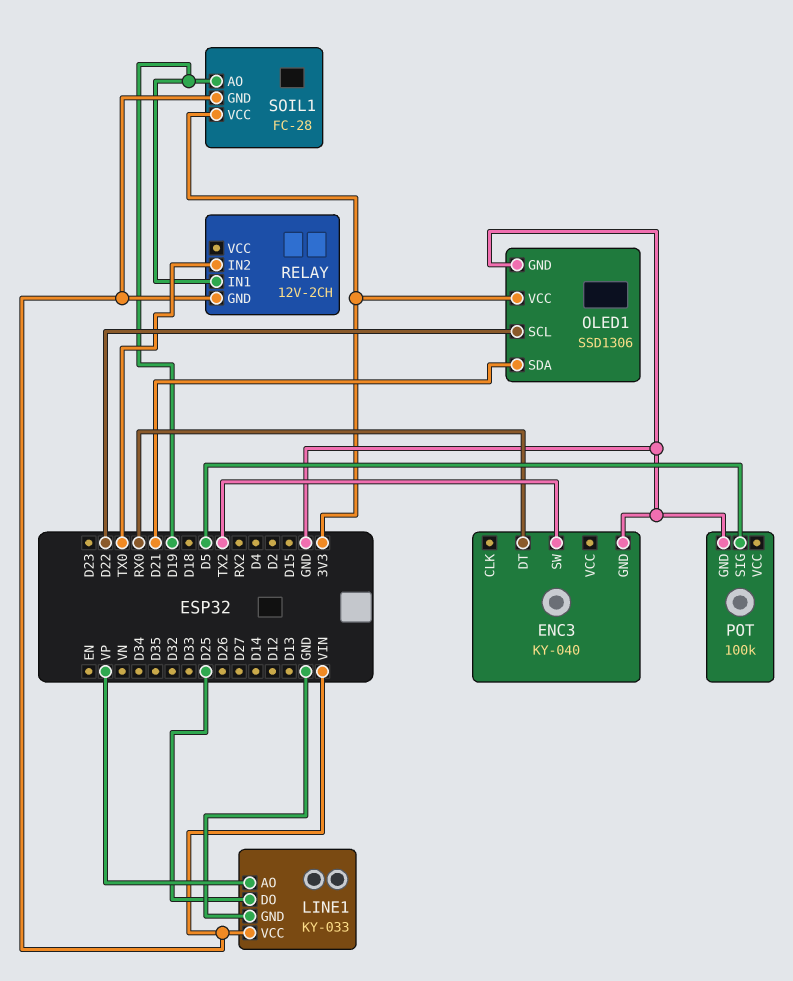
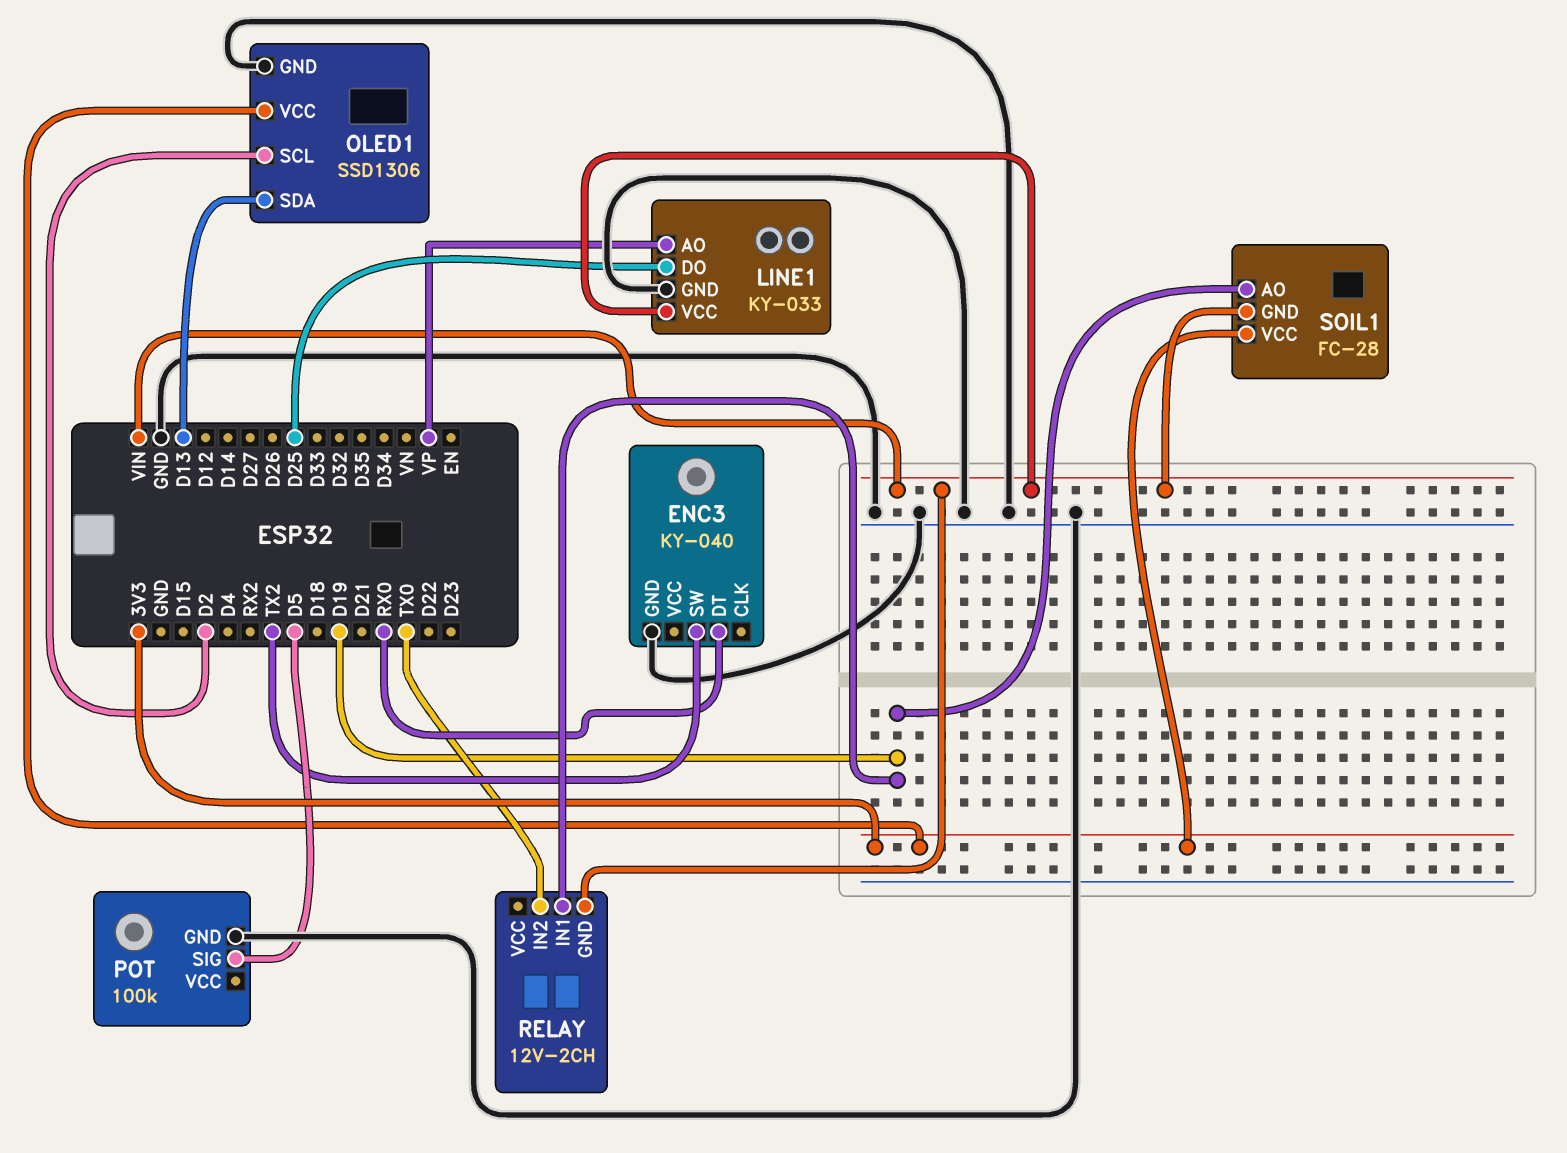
OLED1 pin SCL: D22 -> D2
OLED1 pin SDA: D21 -> D13

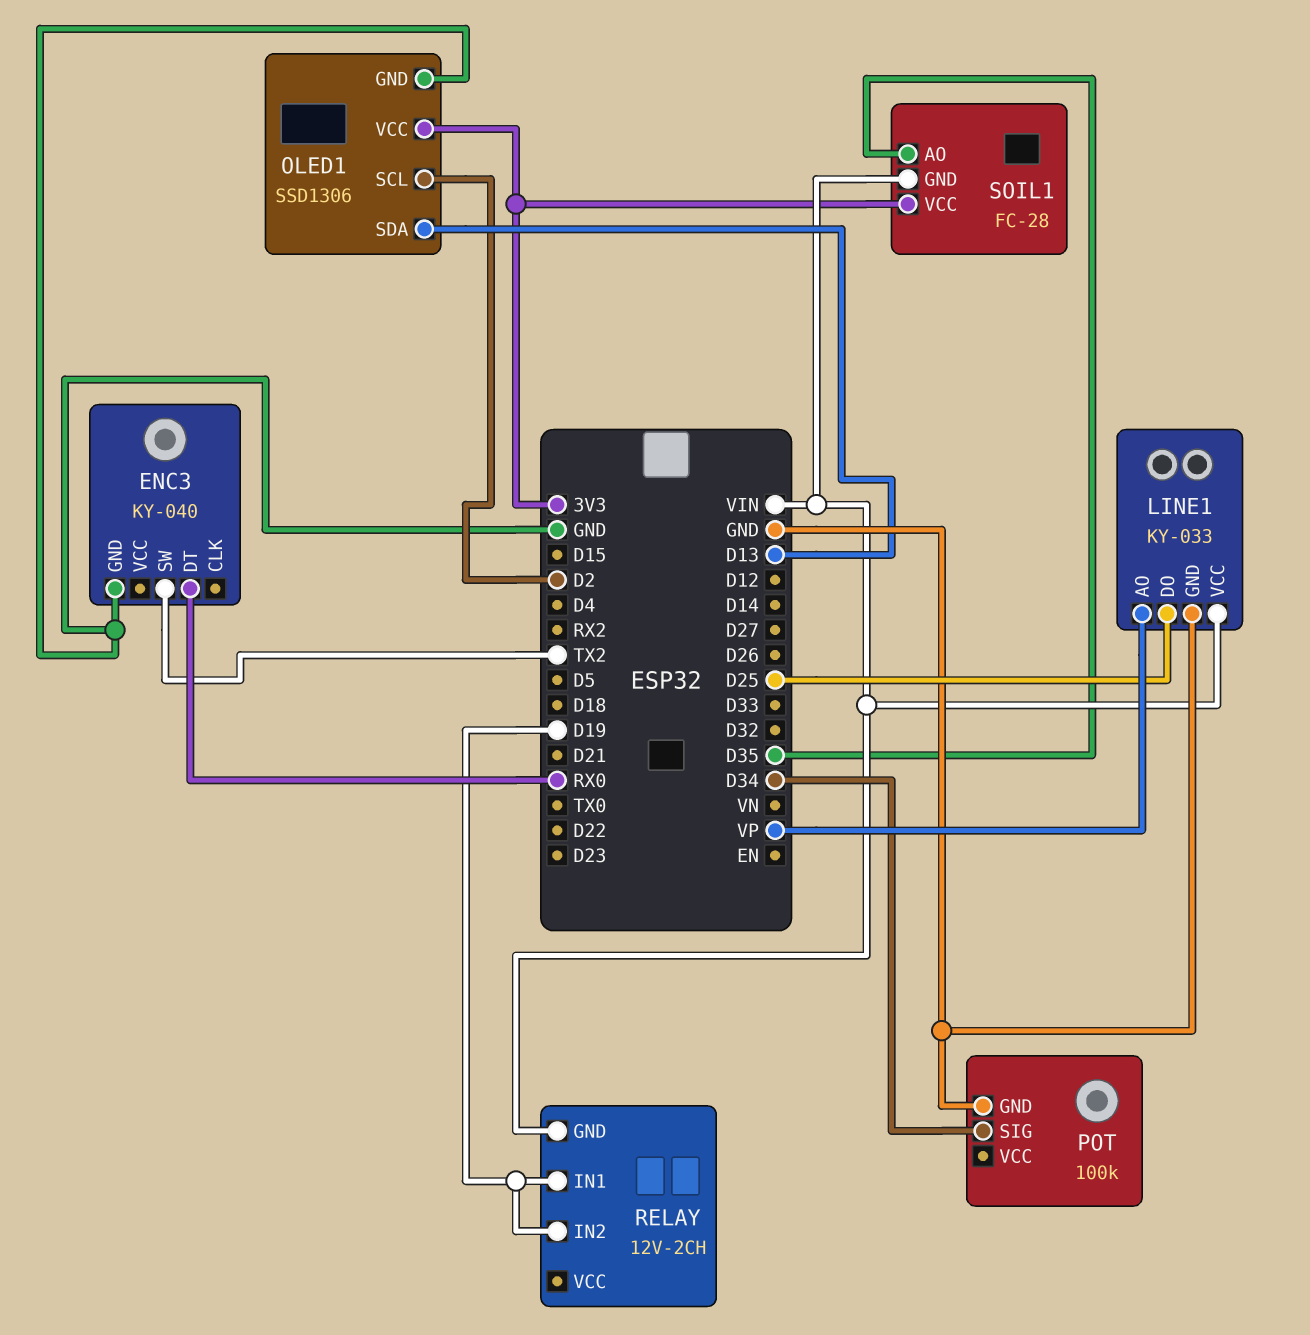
POT pin SIG: D5 -> D34
RELAY pin IN2: TX0 -> D19
SOIL1 pin AO: D19 -> D35

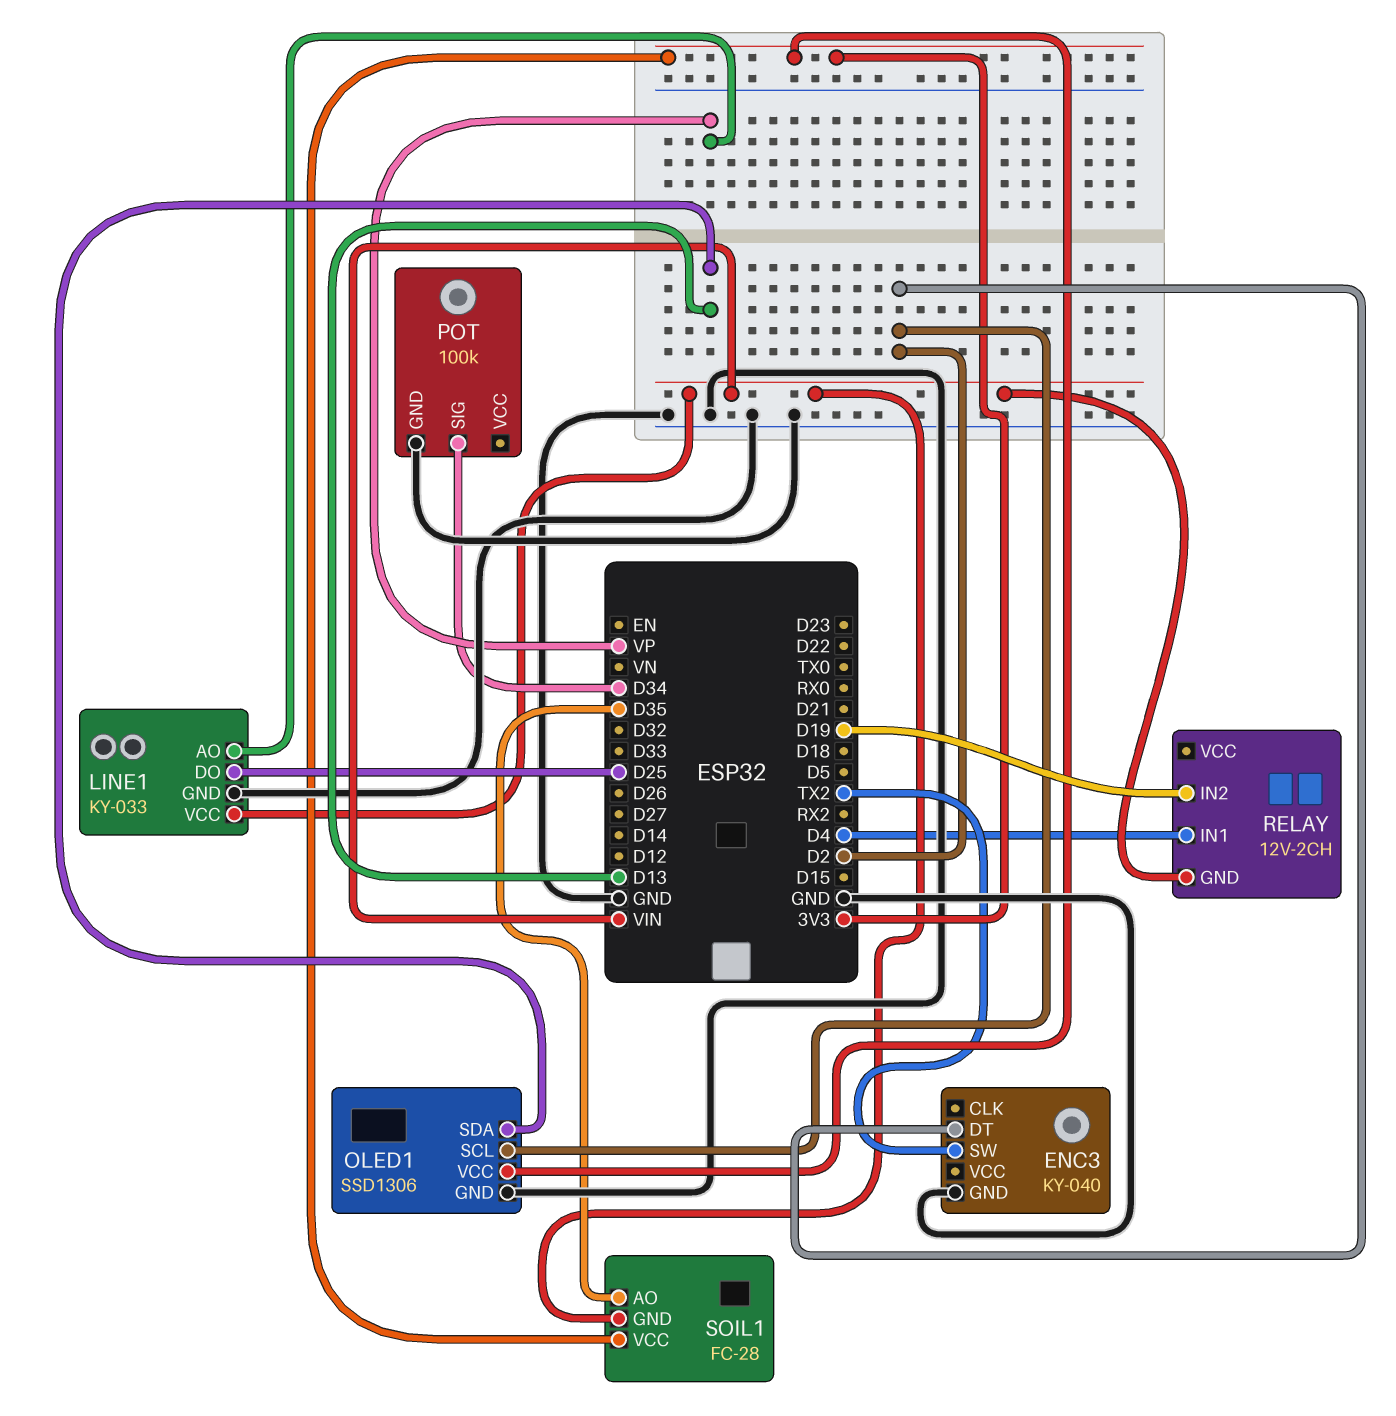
ENC3 pin DT: RX0 -> D2
RELAY pin IN1: D19 -> D4

